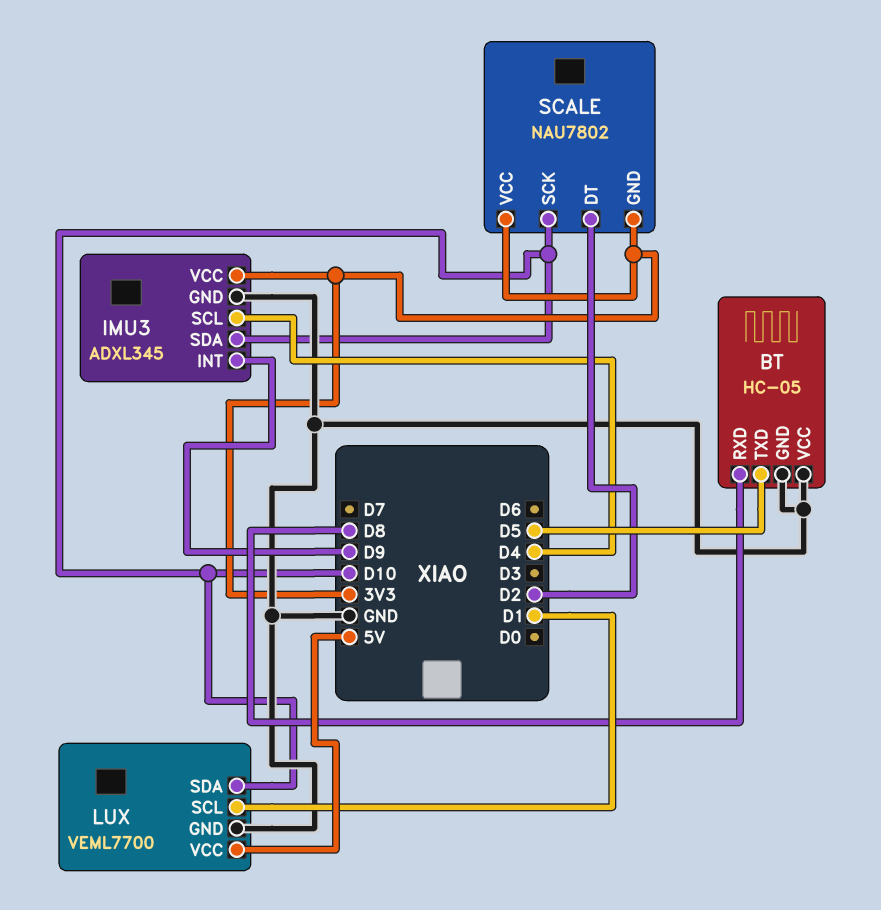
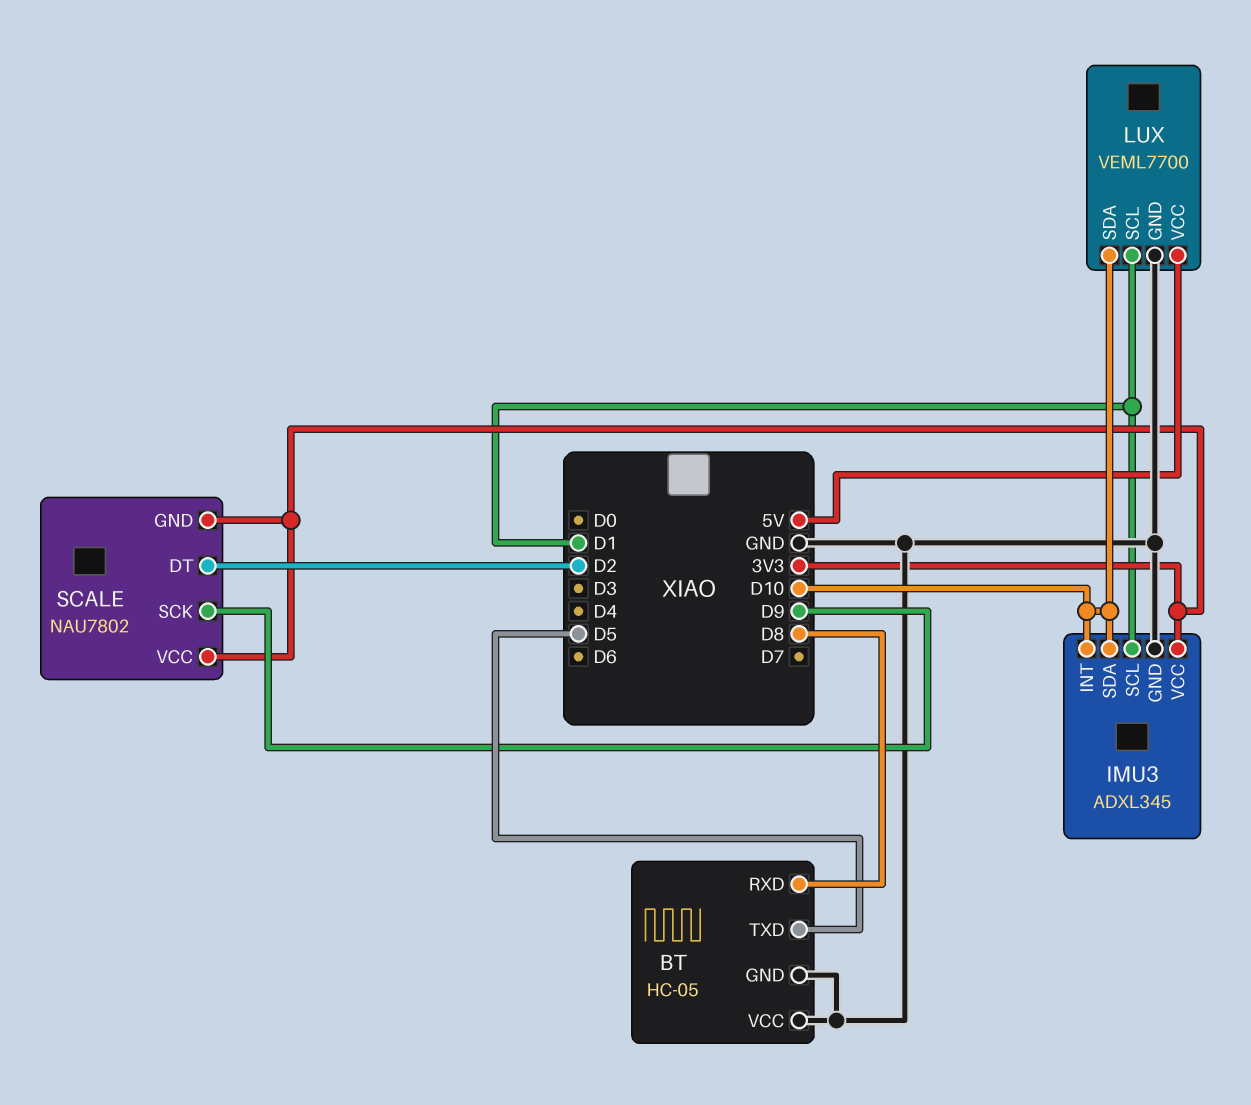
IMU3 pin INT: D9 -> D10
IMU3 pin SCL: D4 -> D1
SCALE pin SCK: D10 -> D9

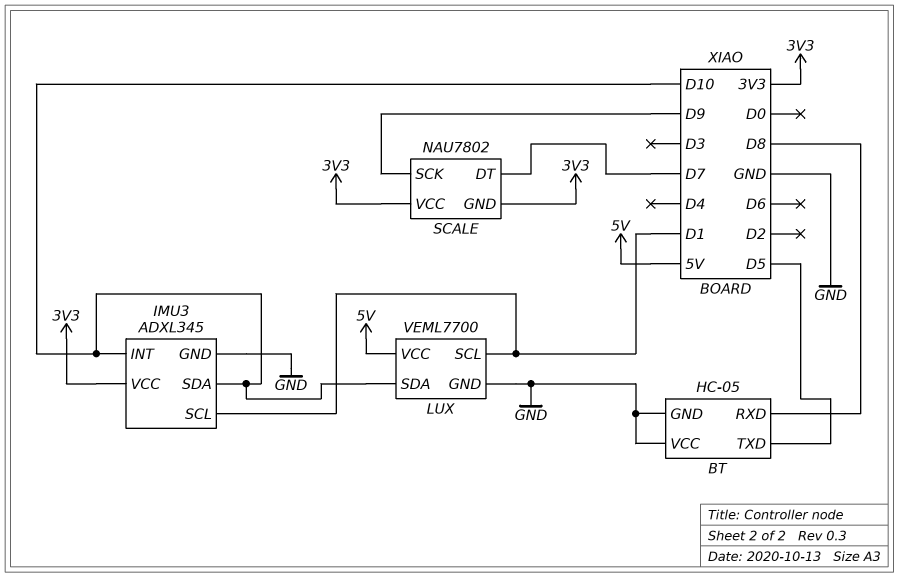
SCALE pin DT: D2 -> D7

